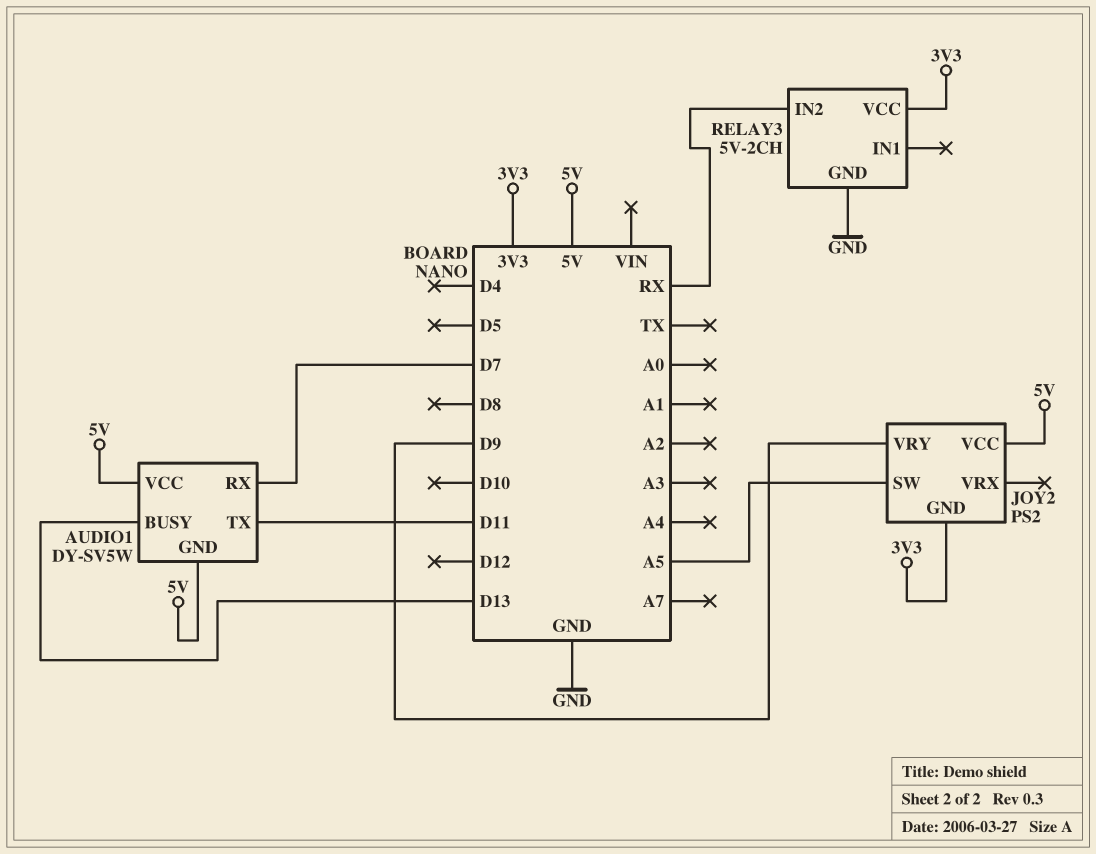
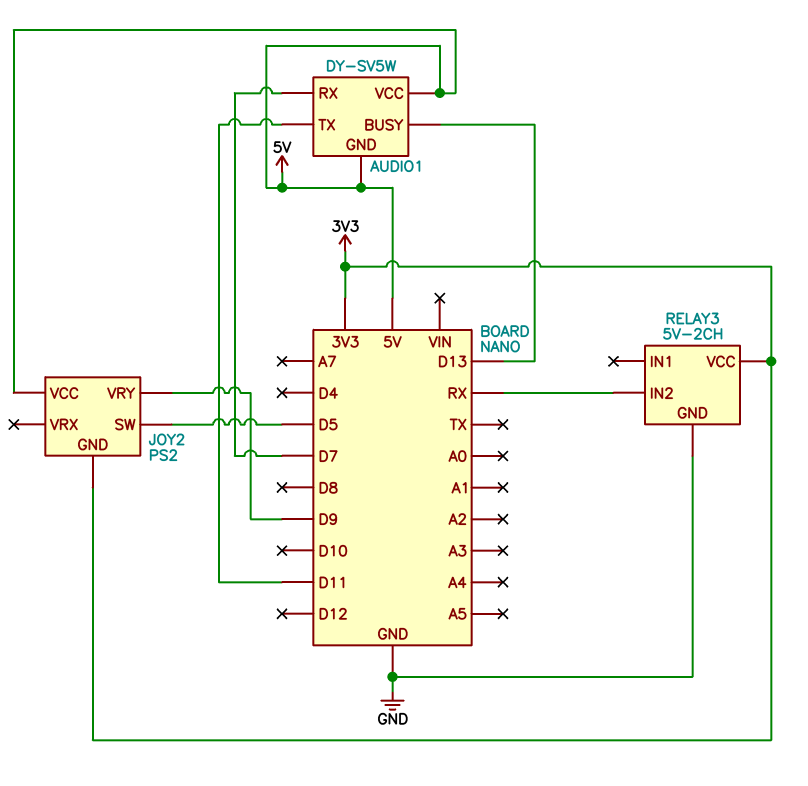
JOY2 pin SW: A5 -> D5

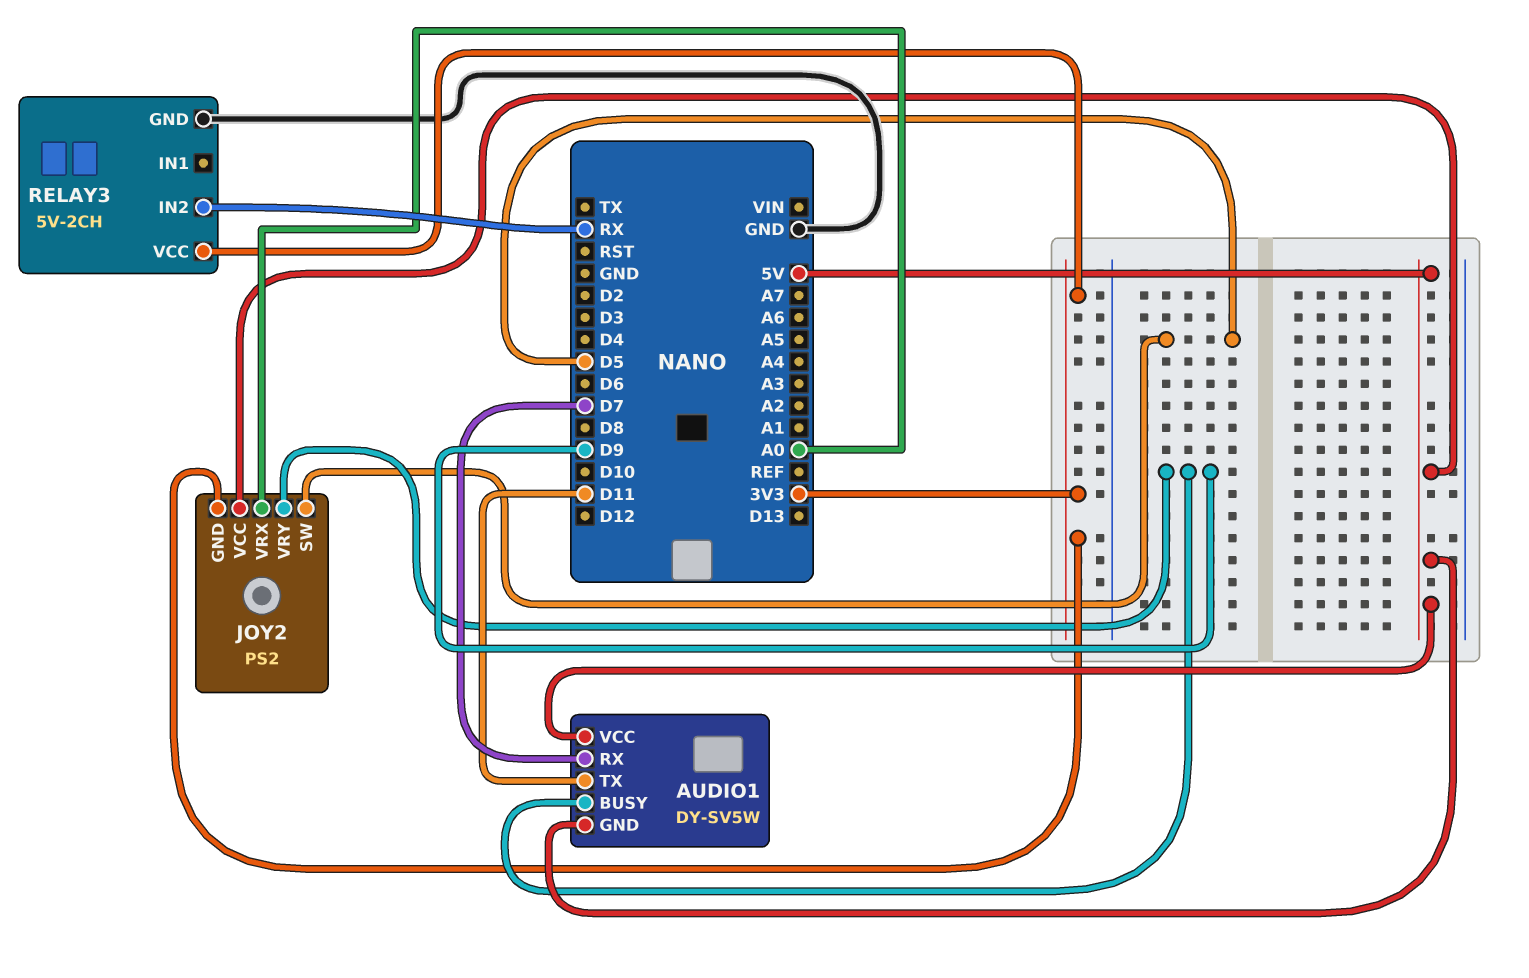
AUDIO1 pin BUSY: D13 -> D9
JOY2 pin VRX: none -> A0

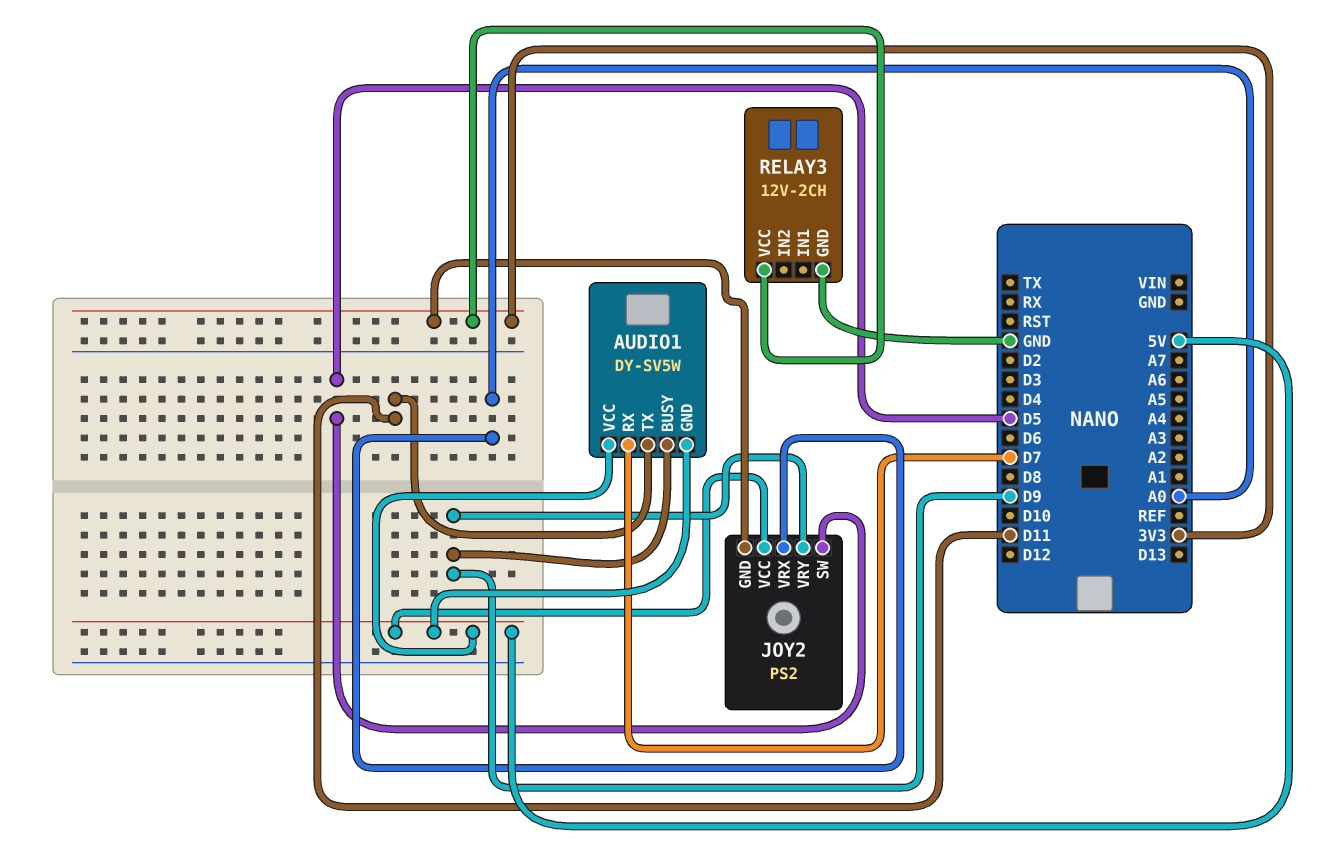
RELAY3: 5V-2CH -> 12V-2CH
RELAY3 pin IN2: RX -> none

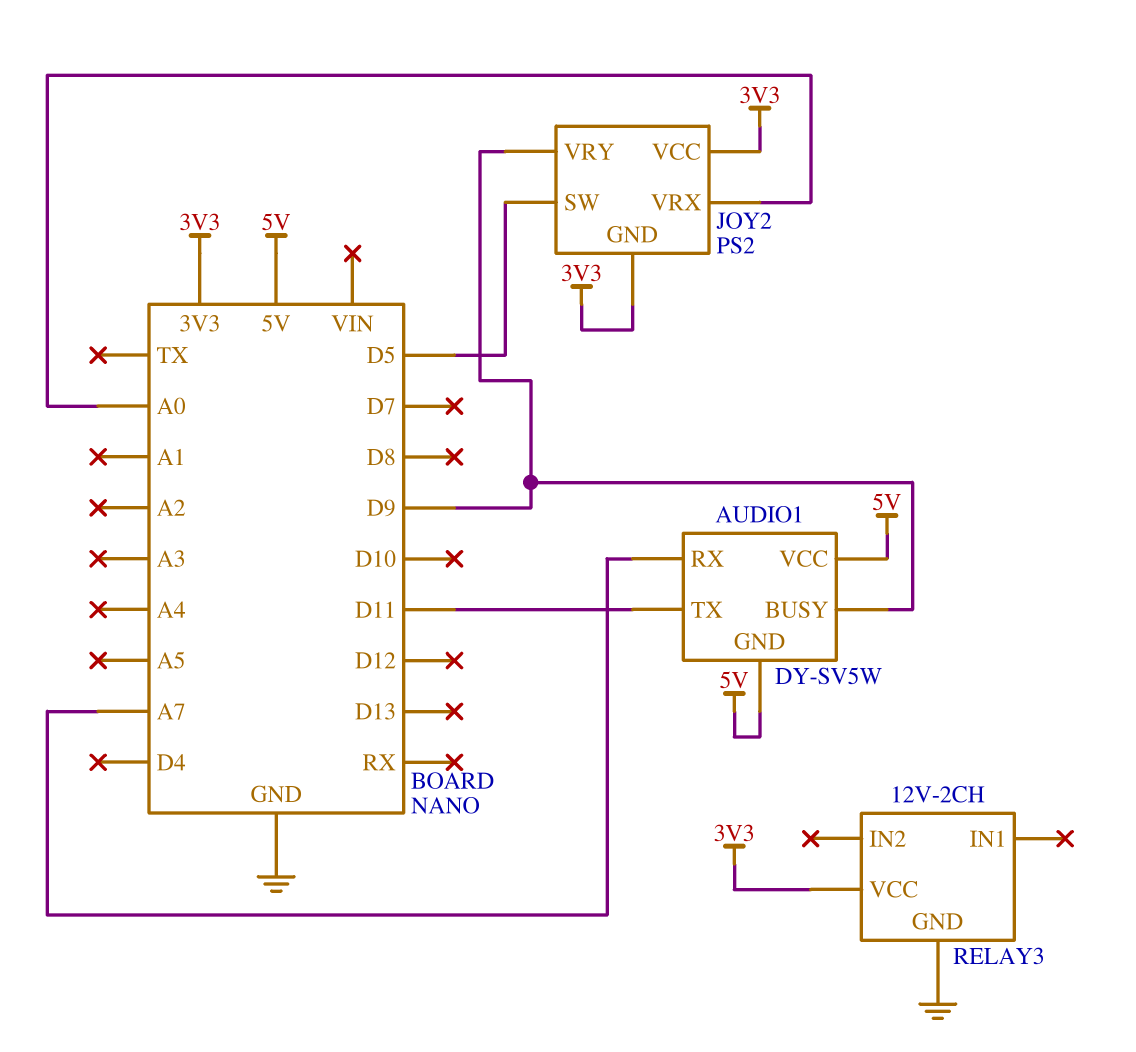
AUDIO1 pin RX: D7 -> A7
JOY2 pin VCC: 5V -> 3V3

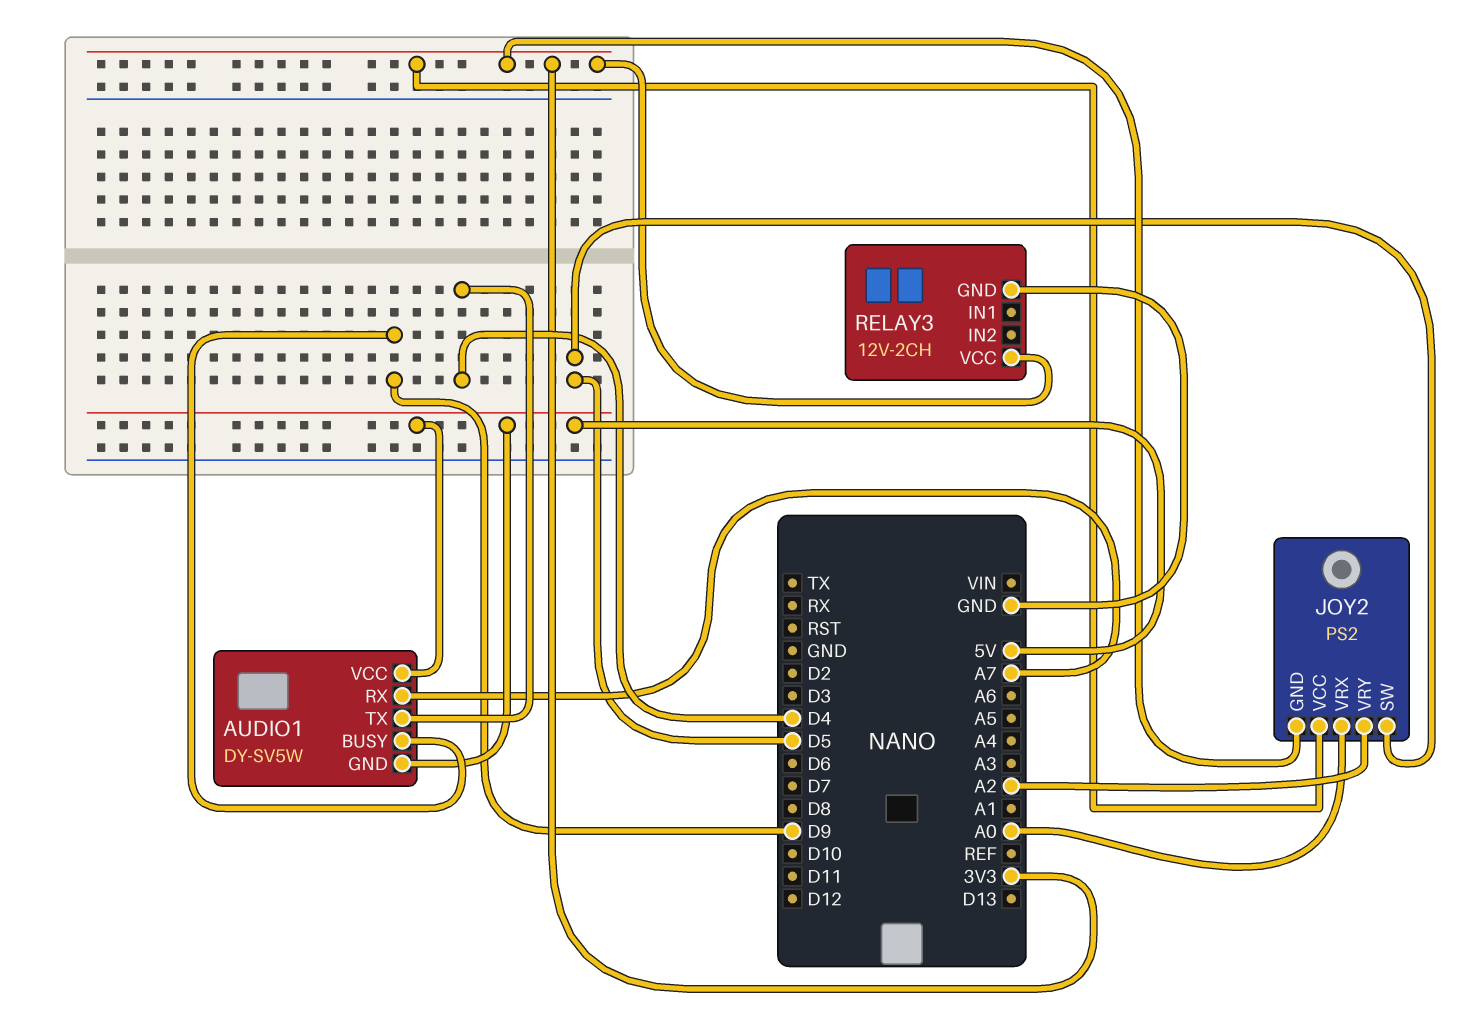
AUDIO1 pin TX: D11 -> D4
JOY2 pin VRY: D9 -> A2

